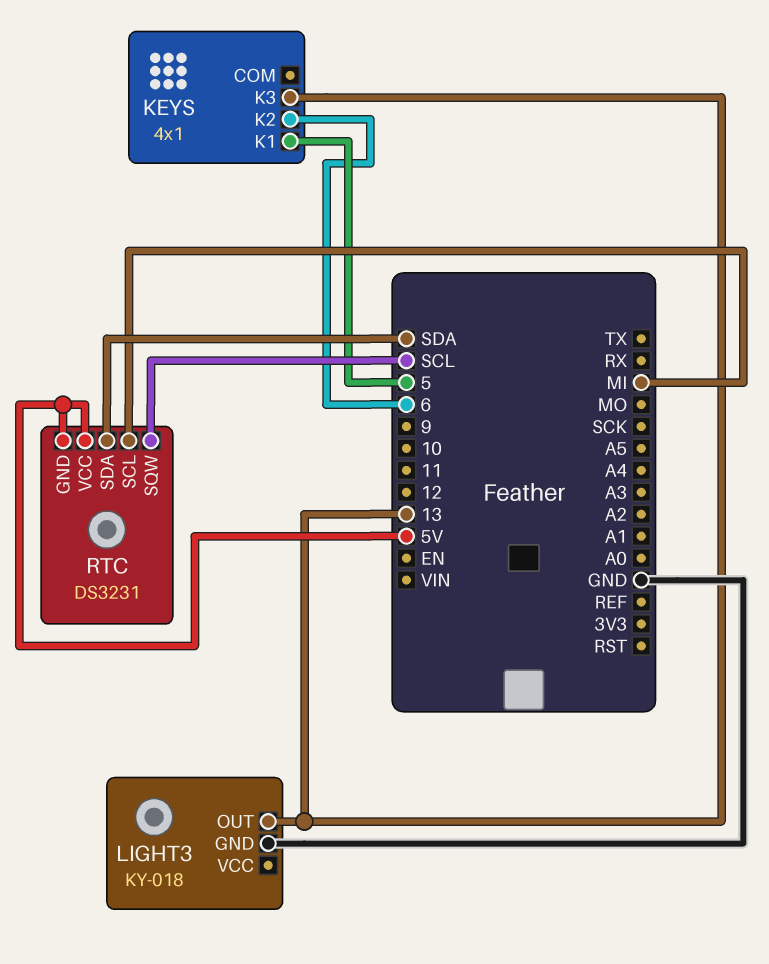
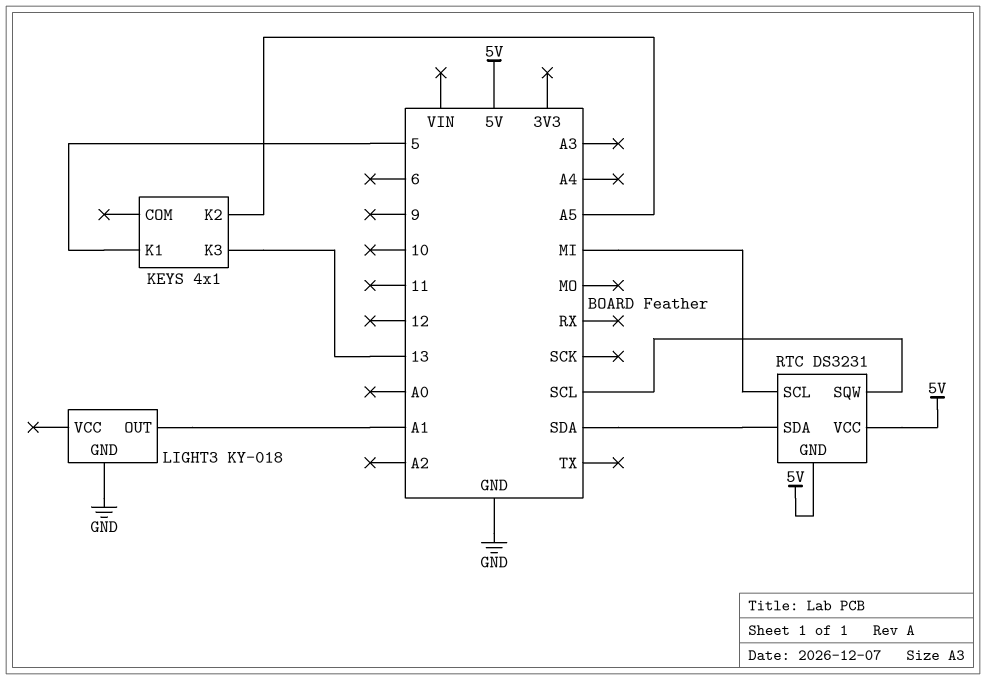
KEYS pin K2: 6 -> A5
LIGHT3 pin OUT: 13 -> A1

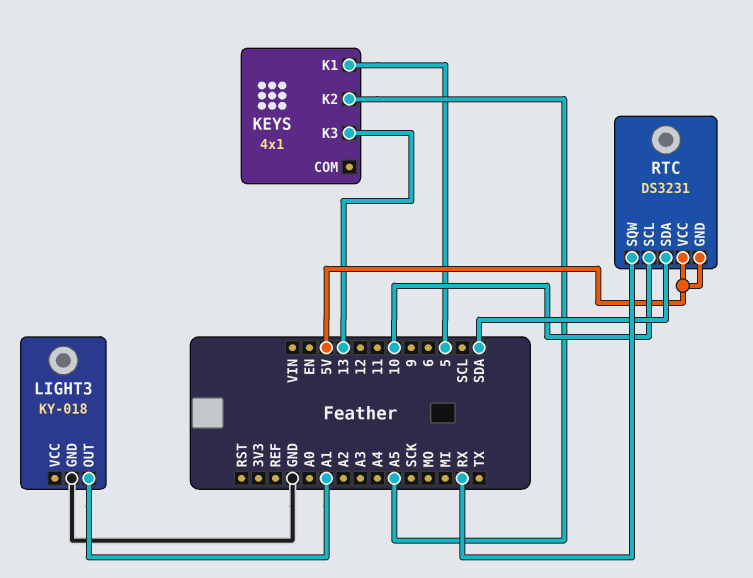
RTC pin SCL: MI -> 10
RTC pin SQW: SCL -> RX

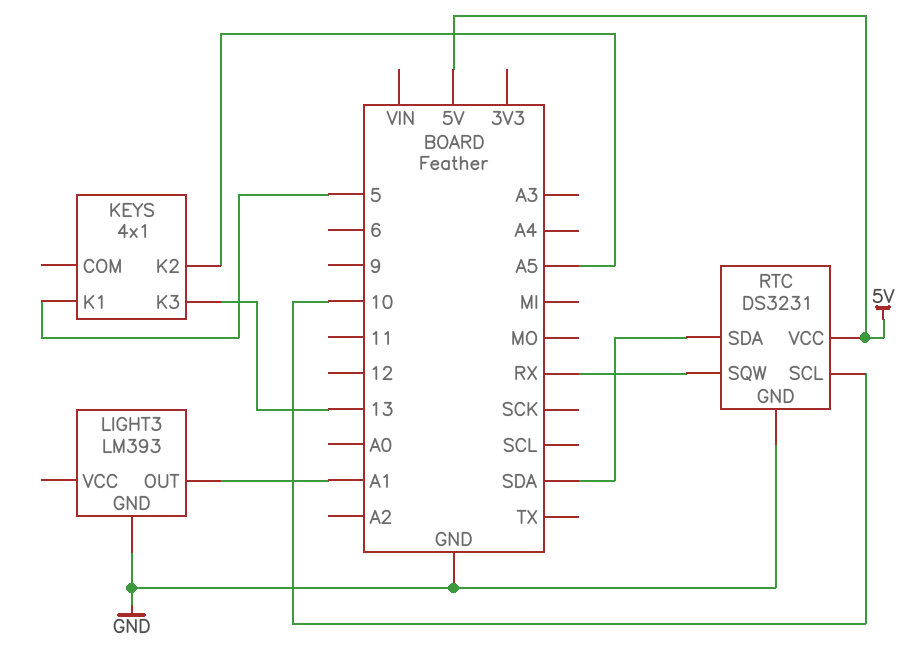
LIGHT3: KY-018 -> LM393
RTC pin GND: 5V -> GND

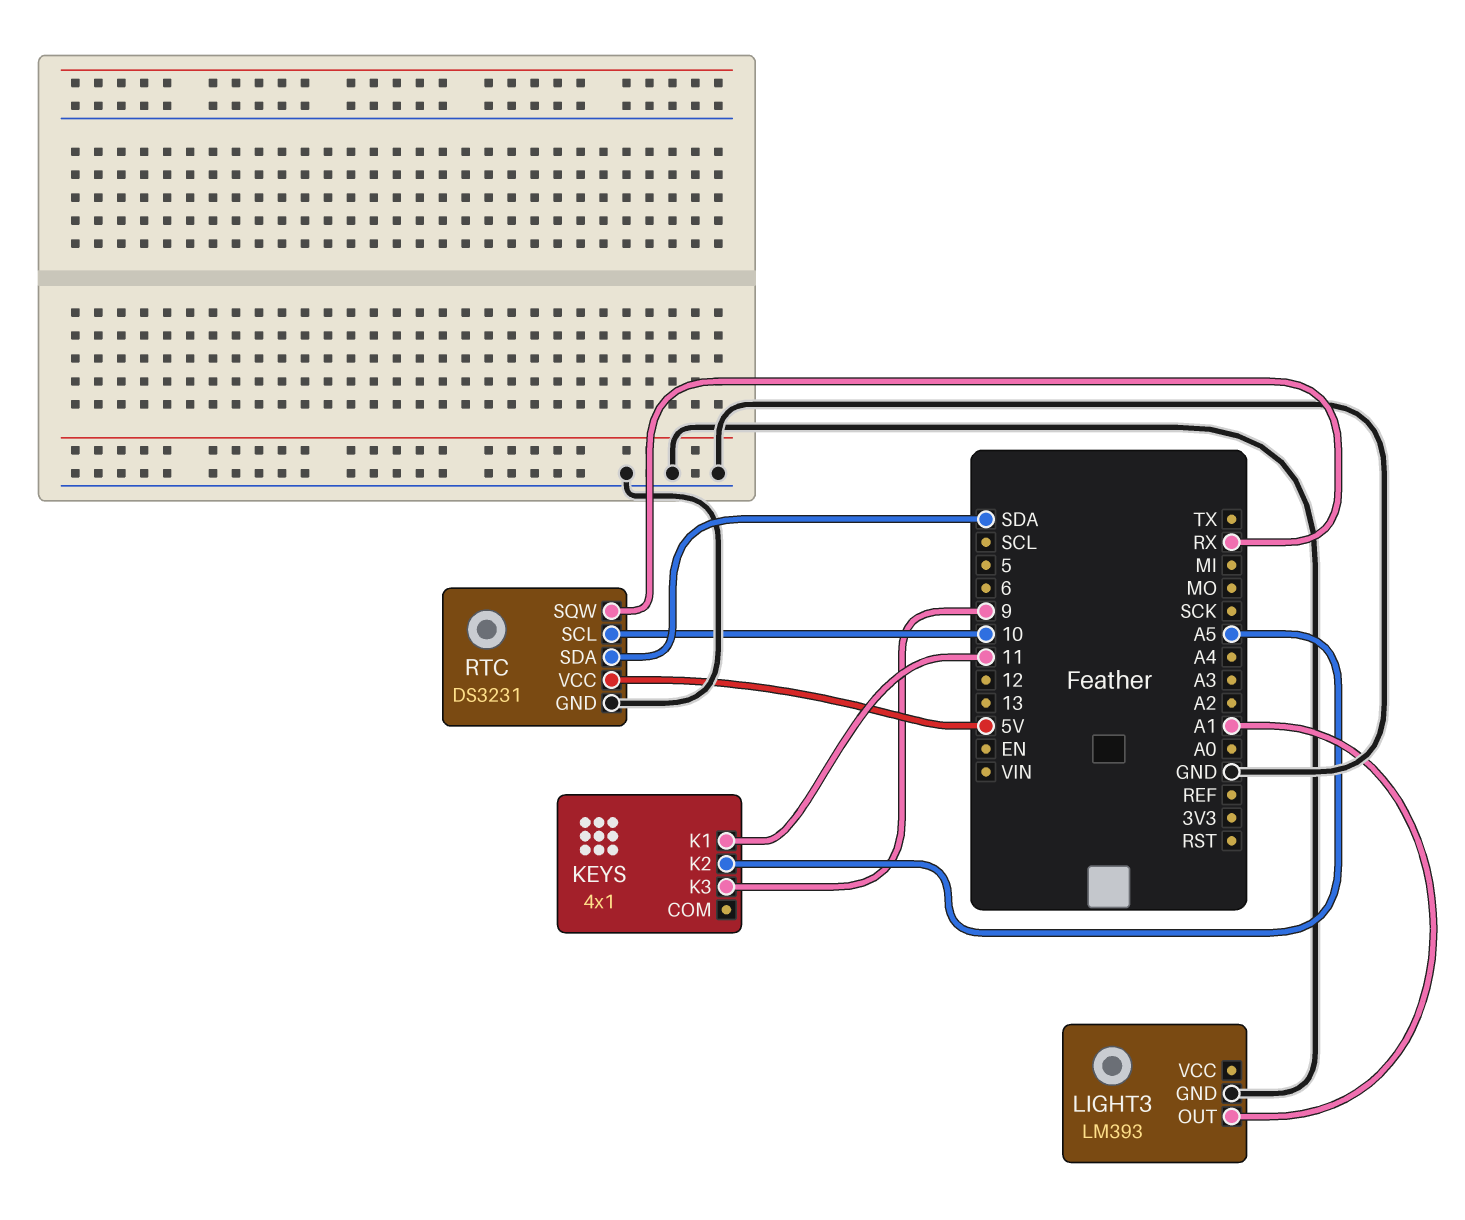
KEYS pin K1: 5 -> 11
KEYS pin K3: 13 -> 9

